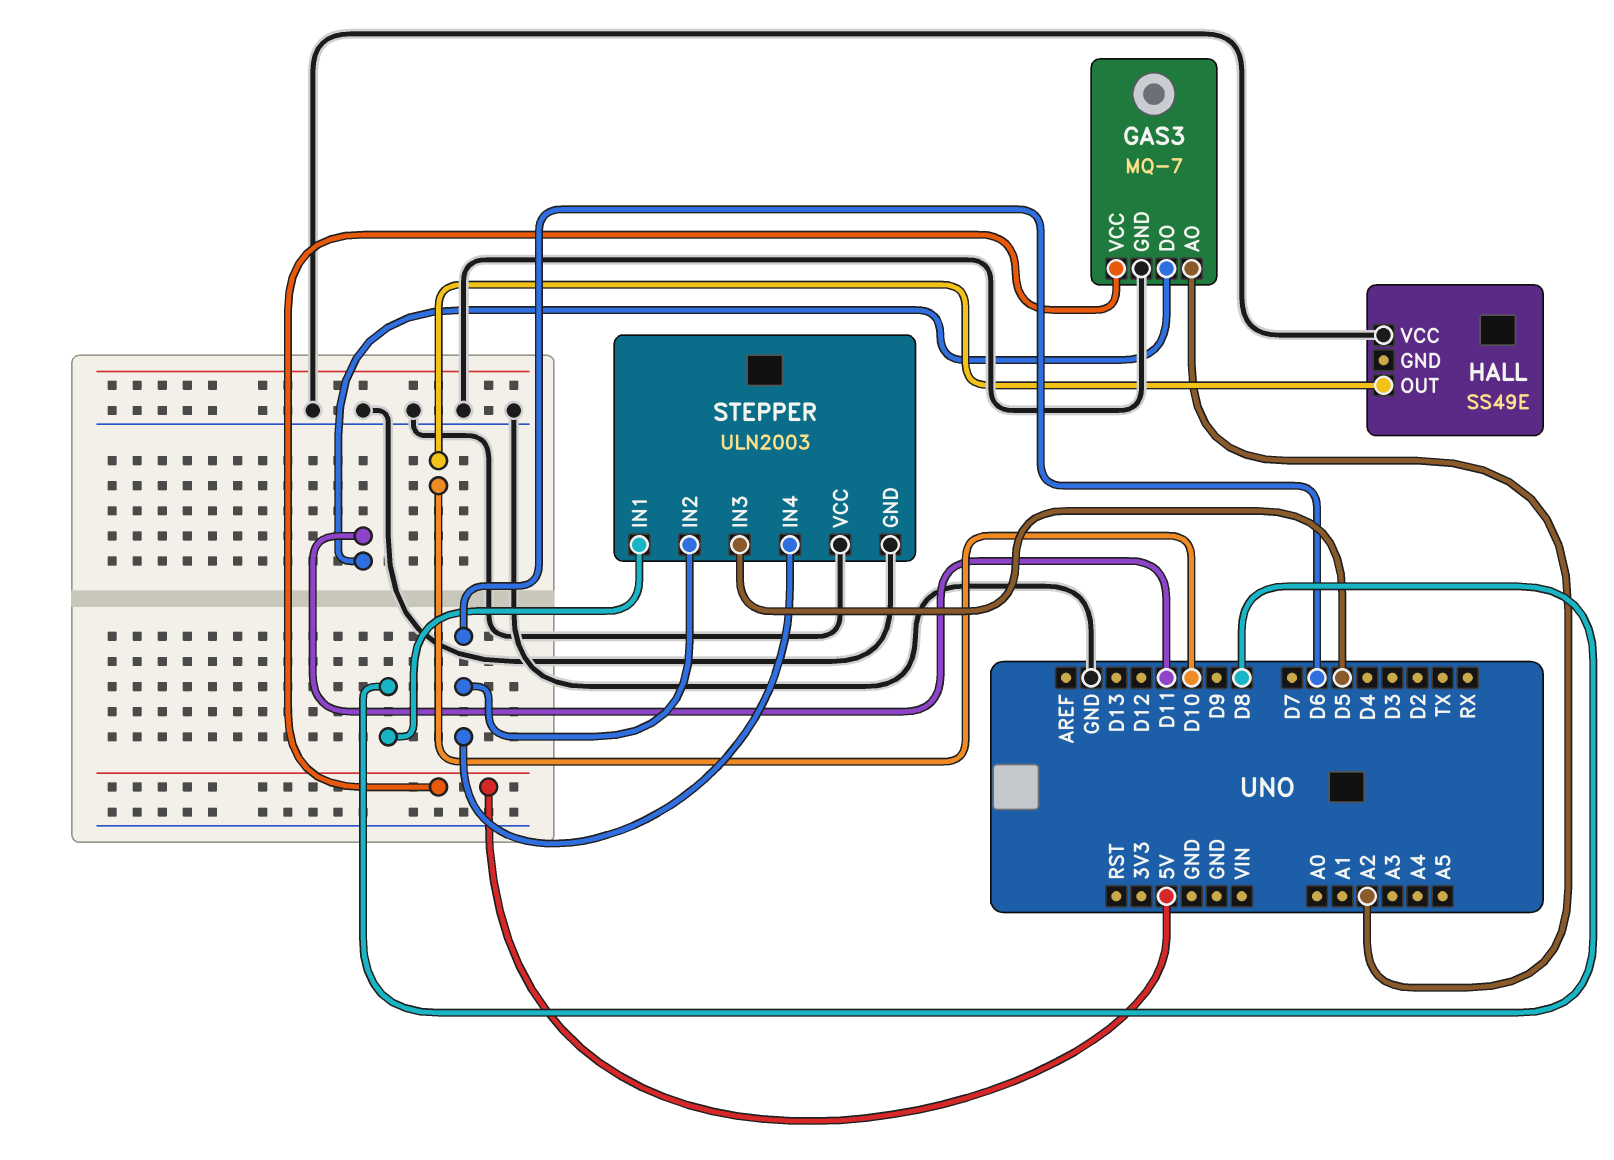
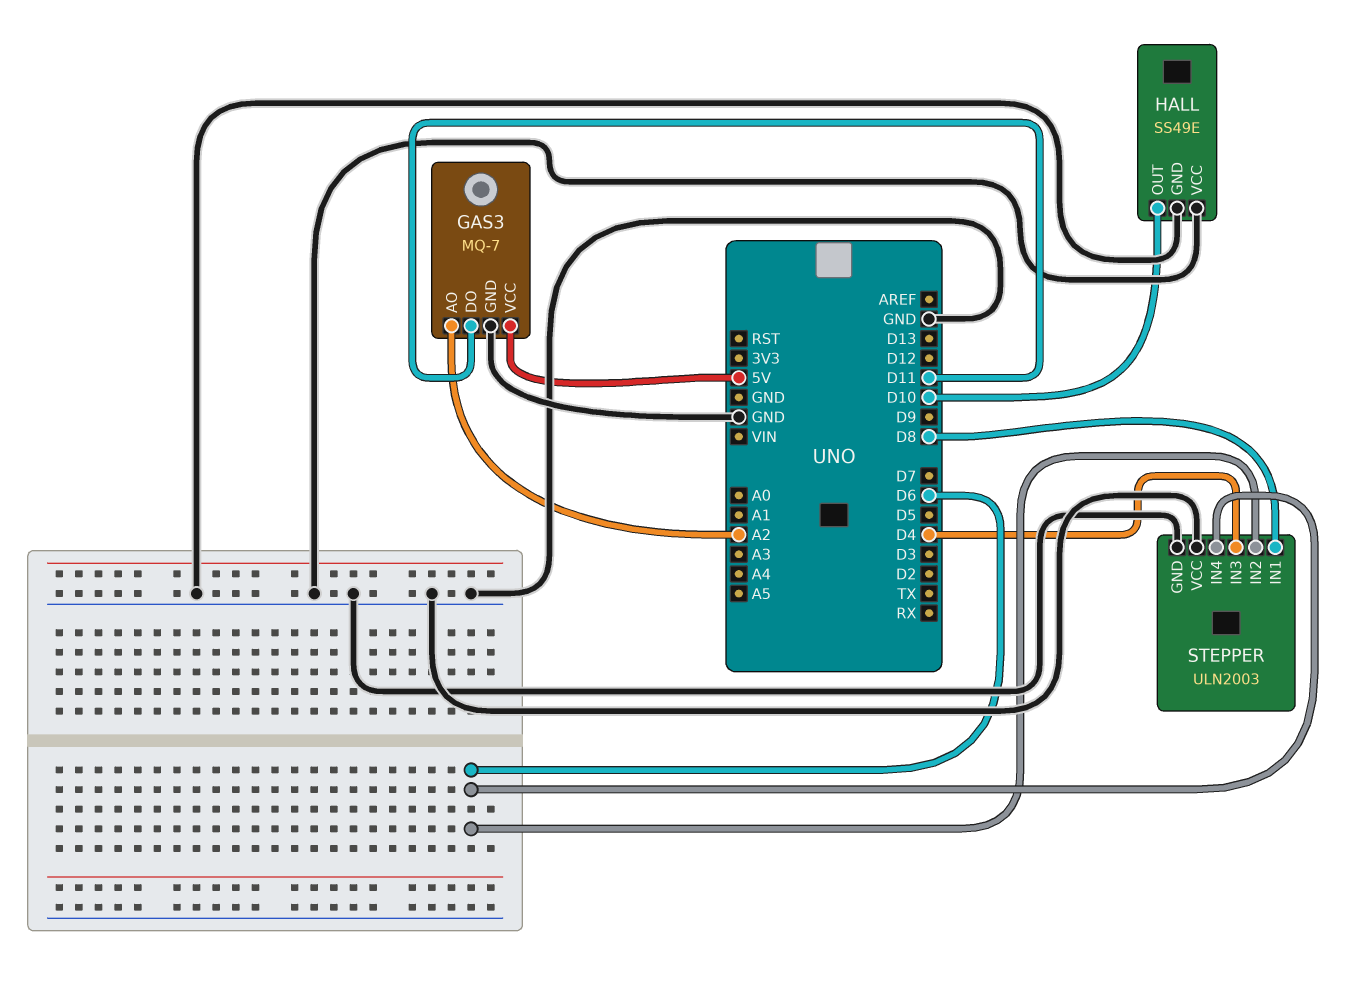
HALL pin GND: none -> GND
STEPPER pin IN3: D5 -> D4

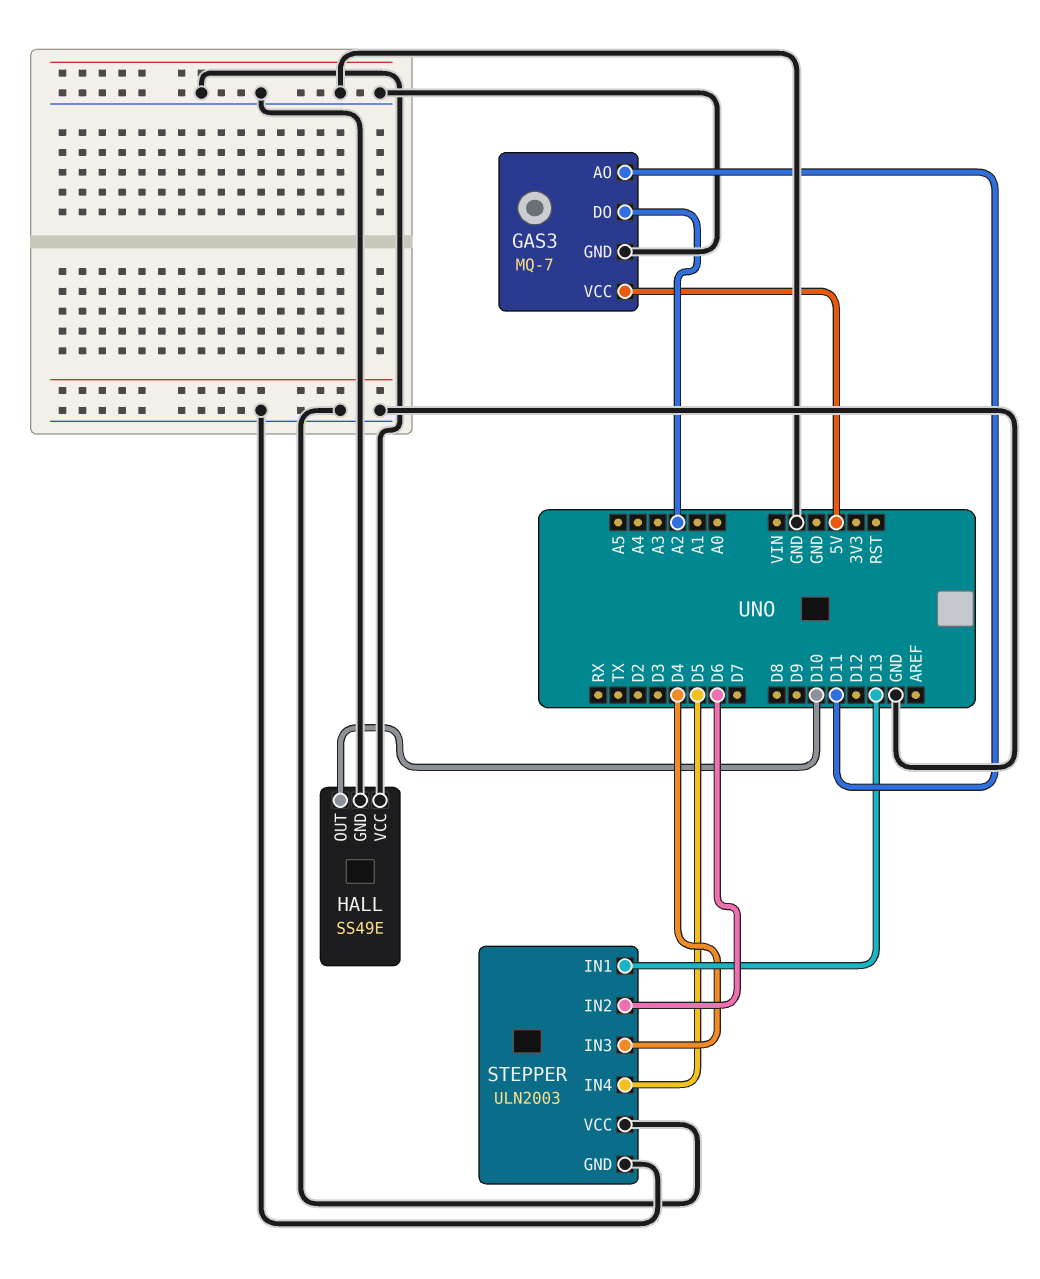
GAS3 pin AO: A2 -> D11
GAS3 pin DO: D11 -> A2
STEPPER pin IN1: D8 -> D13
STEPPER pin IN4: D6 -> D5

